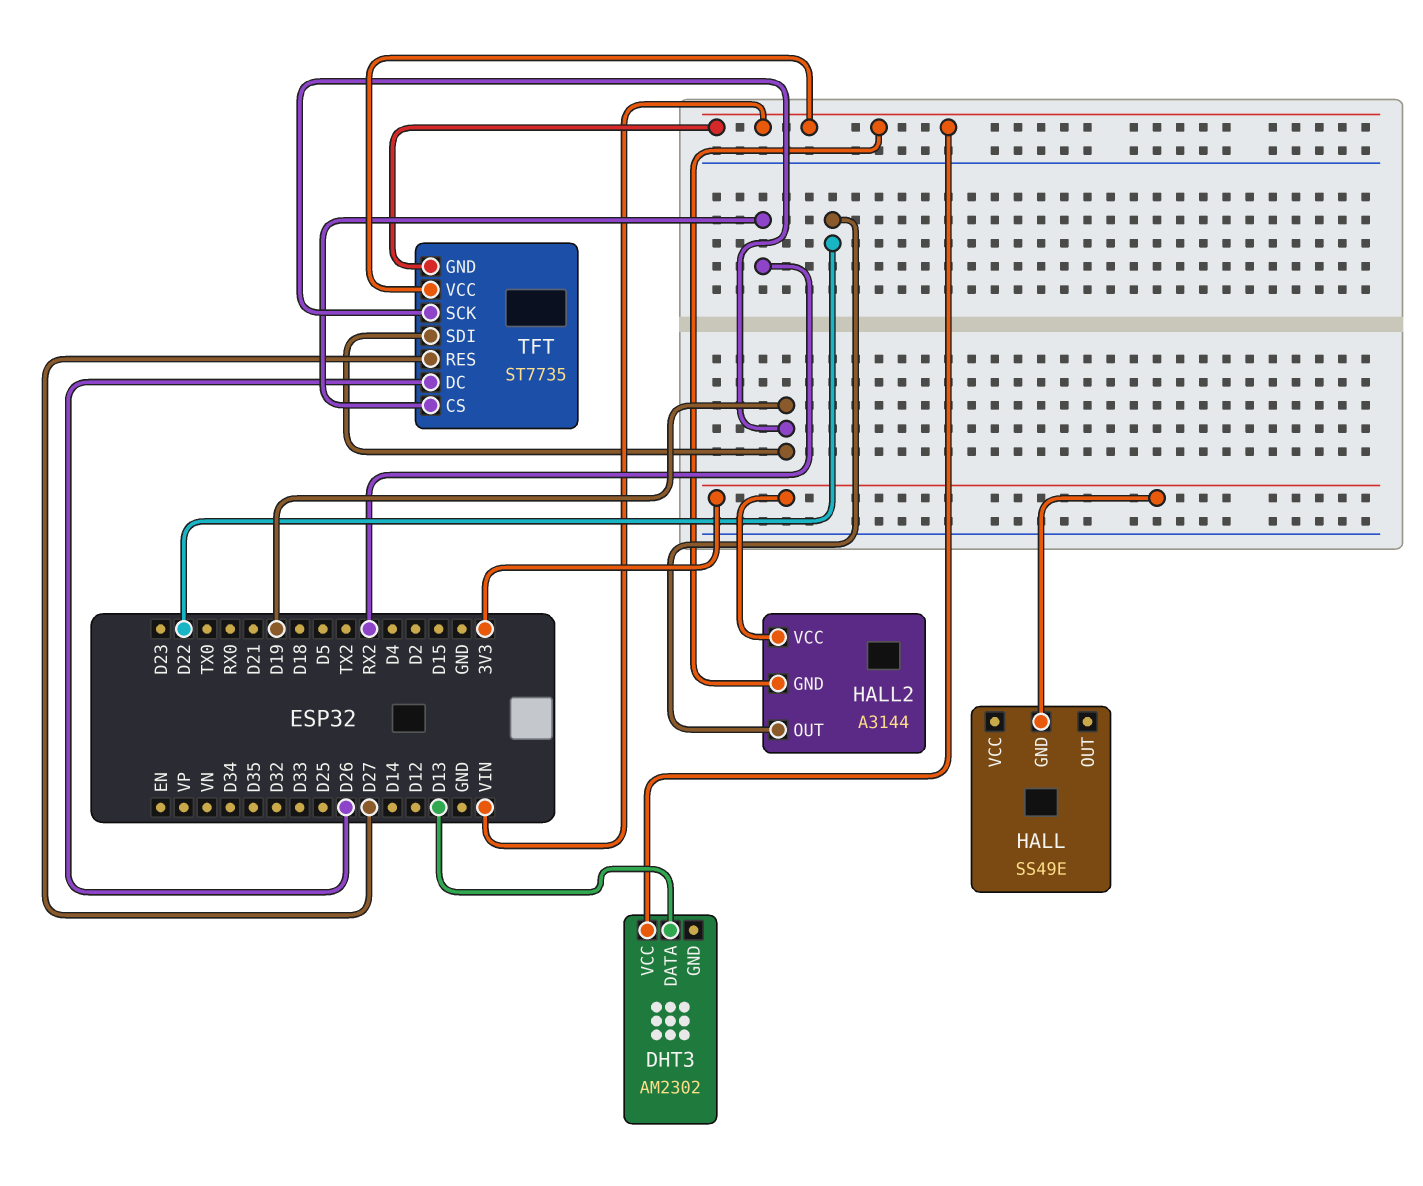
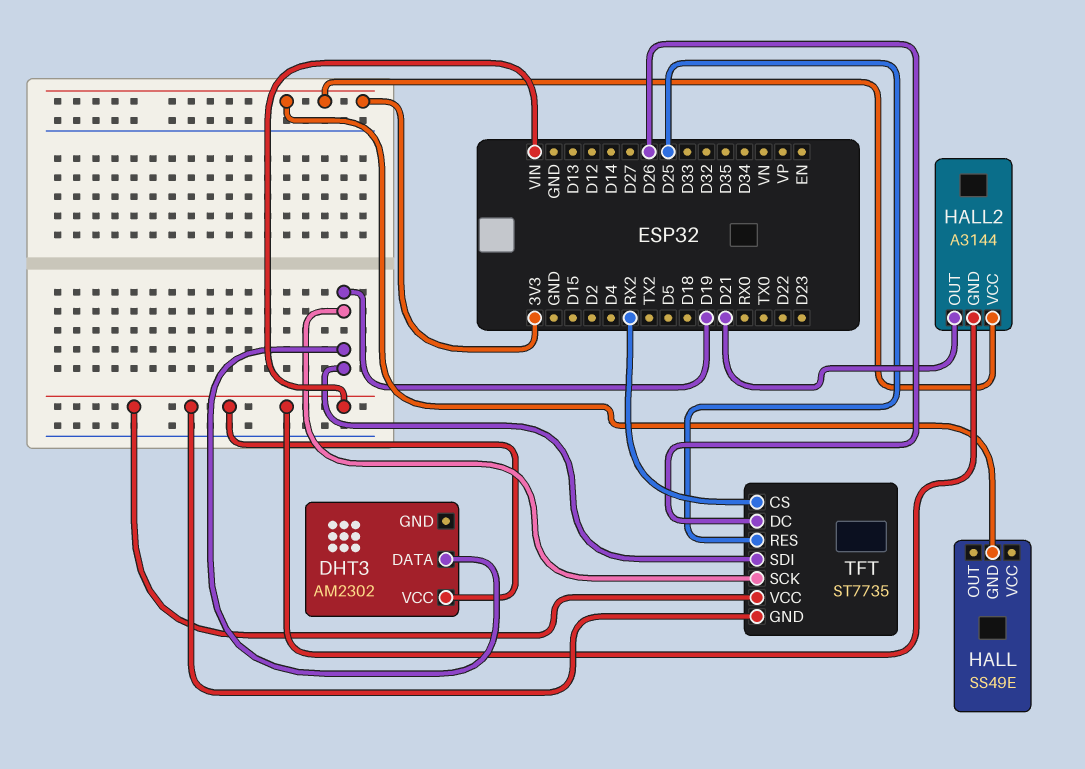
DHT3 pin DATA: D13 -> D19
HALL2 pin OUT: D22 -> D21
TFT pin RES: D27 -> D25

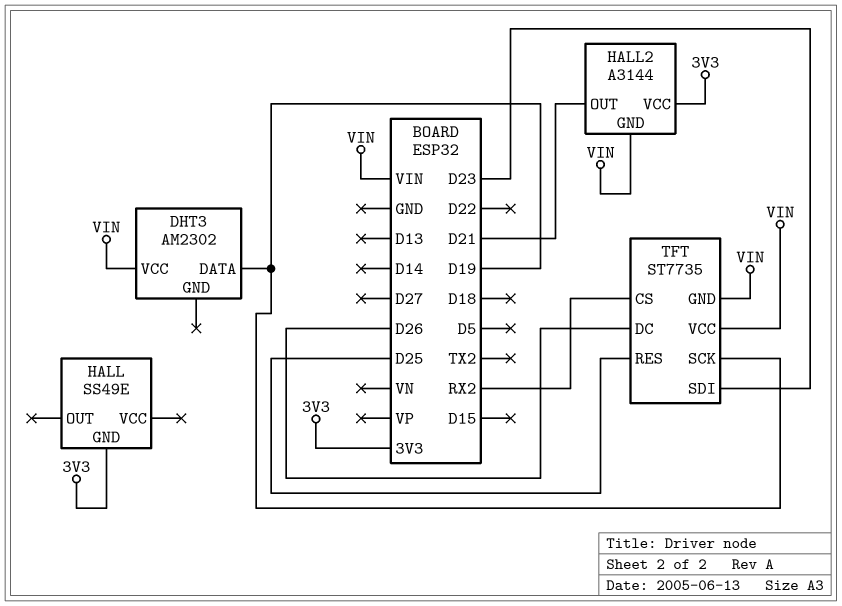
TFT pin SDI: D19 -> D23

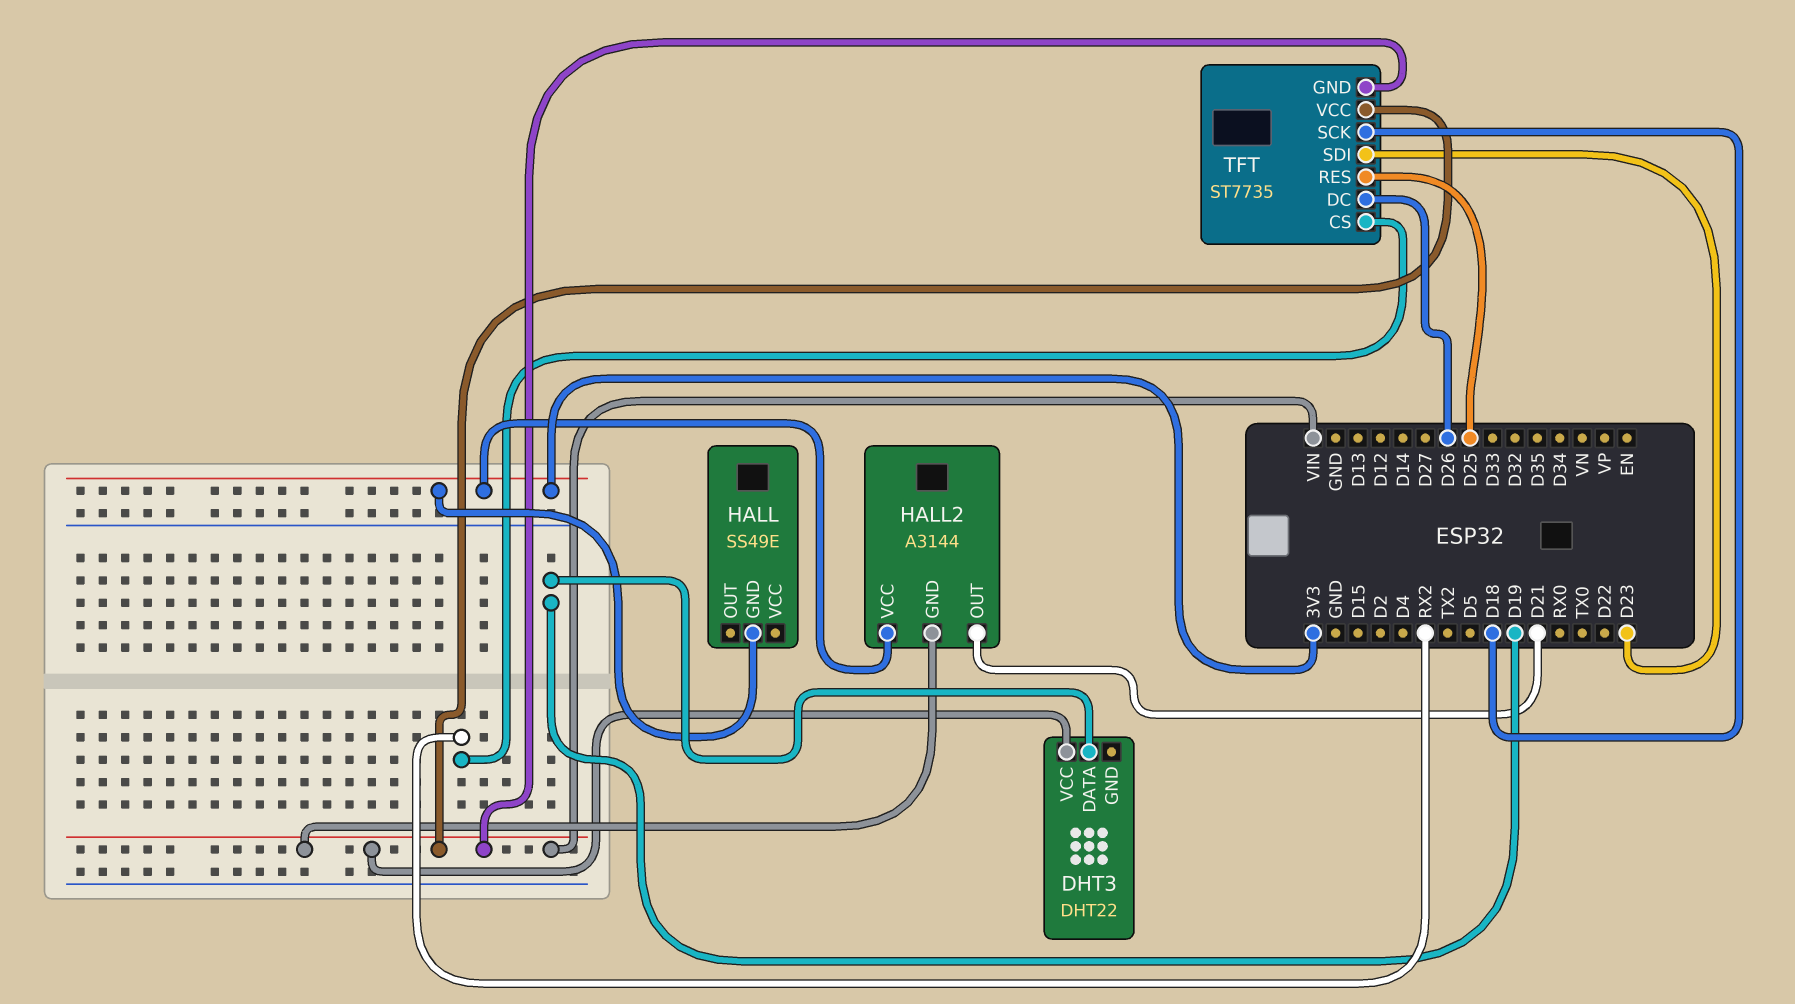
DHT3: AM2302 -> DHT22
TFT pin SCK: D19 -> D18

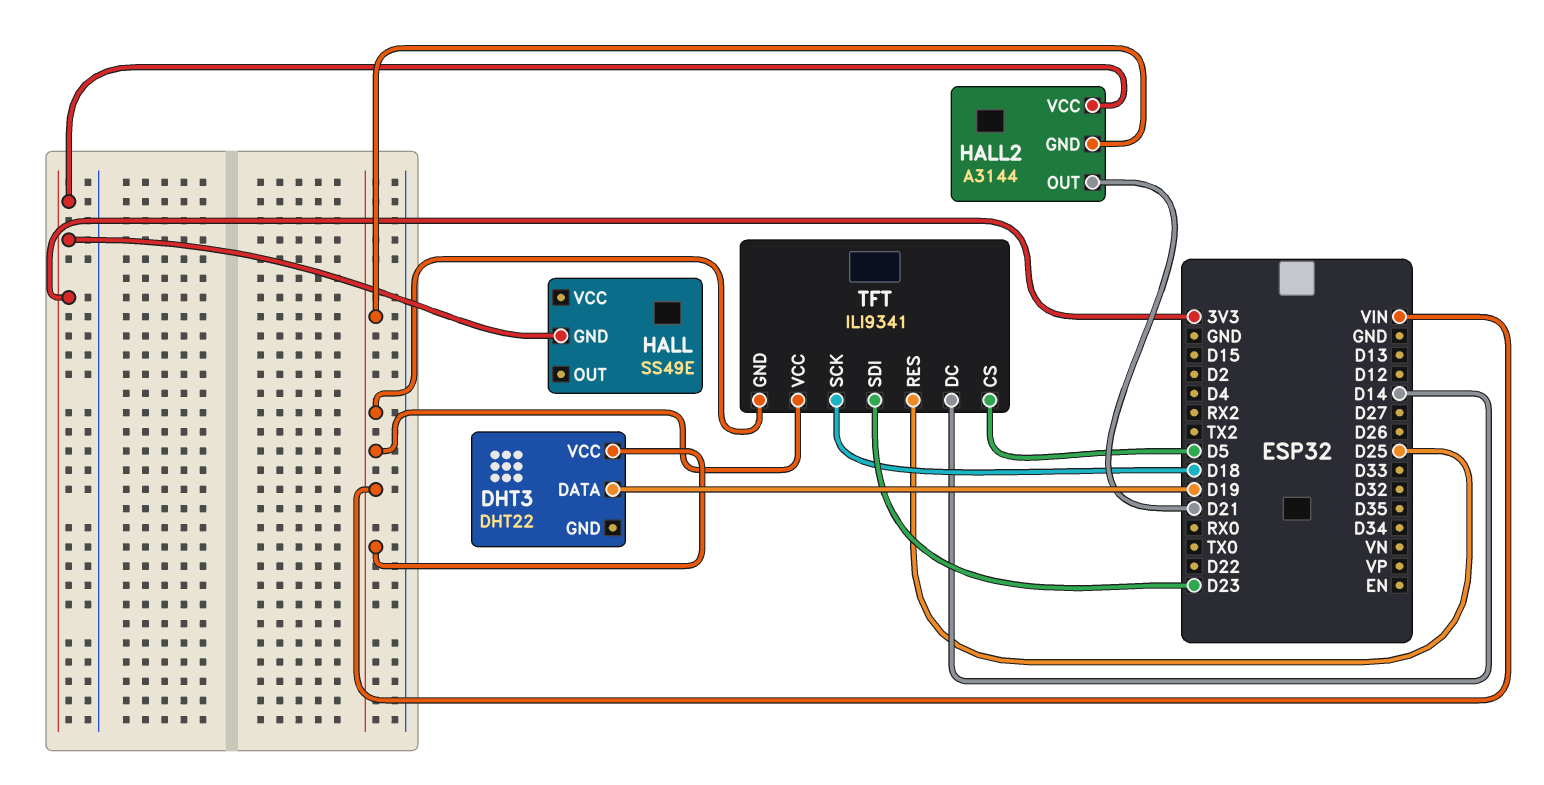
TFT: ST7735 -> ILI9341
TFT pin CS: RX2 -> D5
TFT pin DC: D26 -> D14

